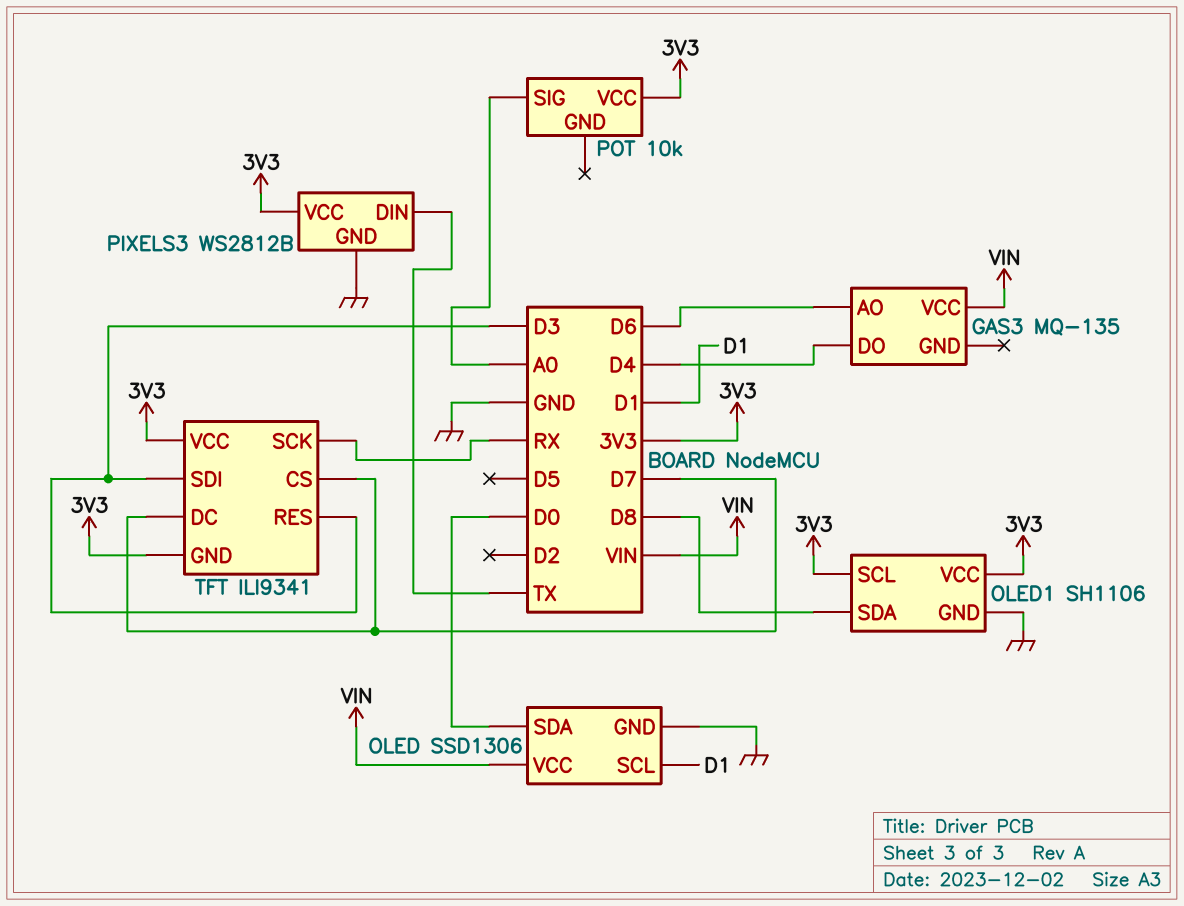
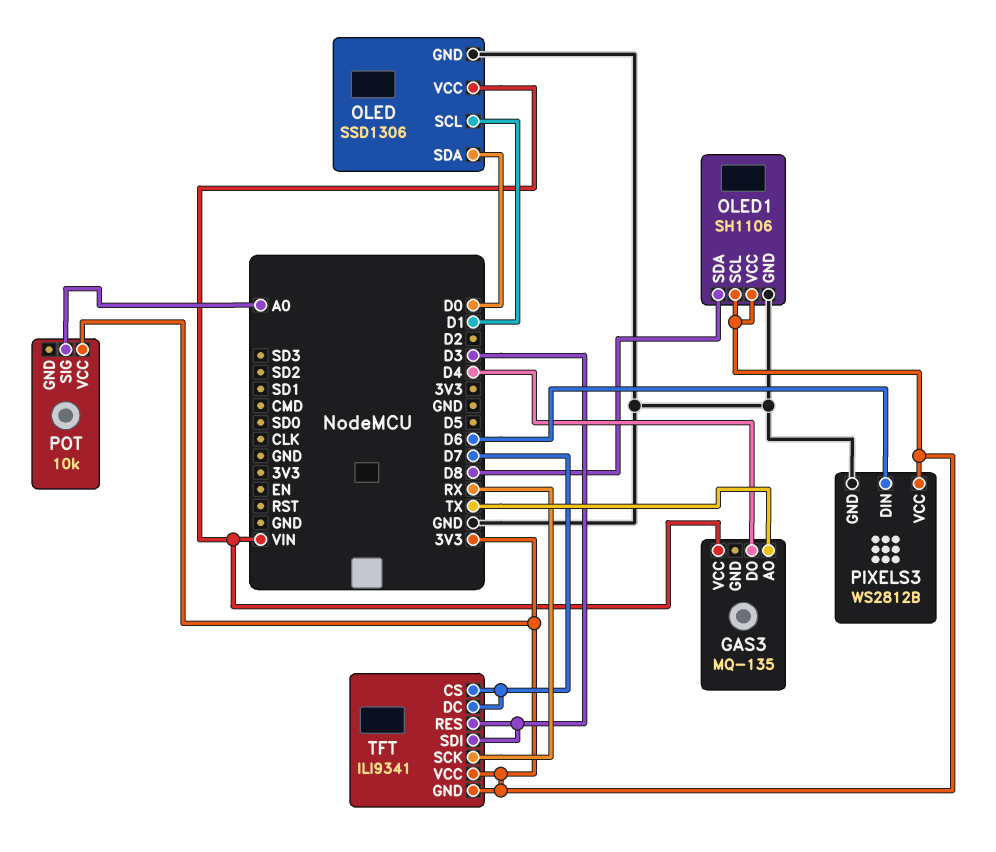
GAS3 pin AO: D6 -> TX
PIXELS3 pin DIN: TX -> D6

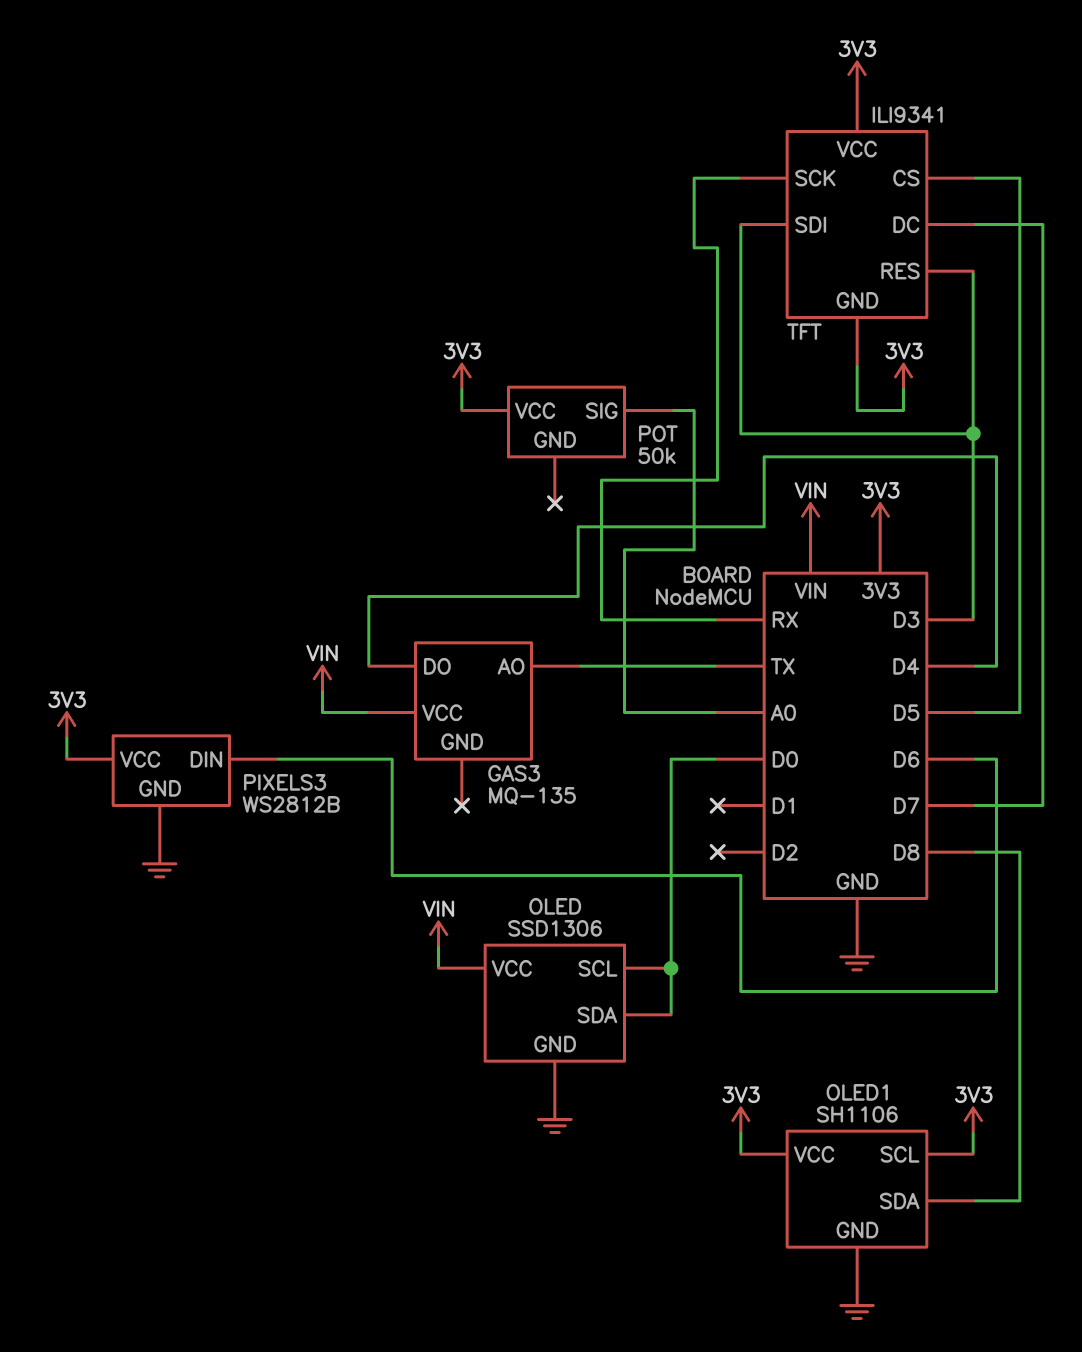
OLED pin SCL: D1 -> D0
POT: 10k -> 50k
TFT pin CS: D7 -> D5

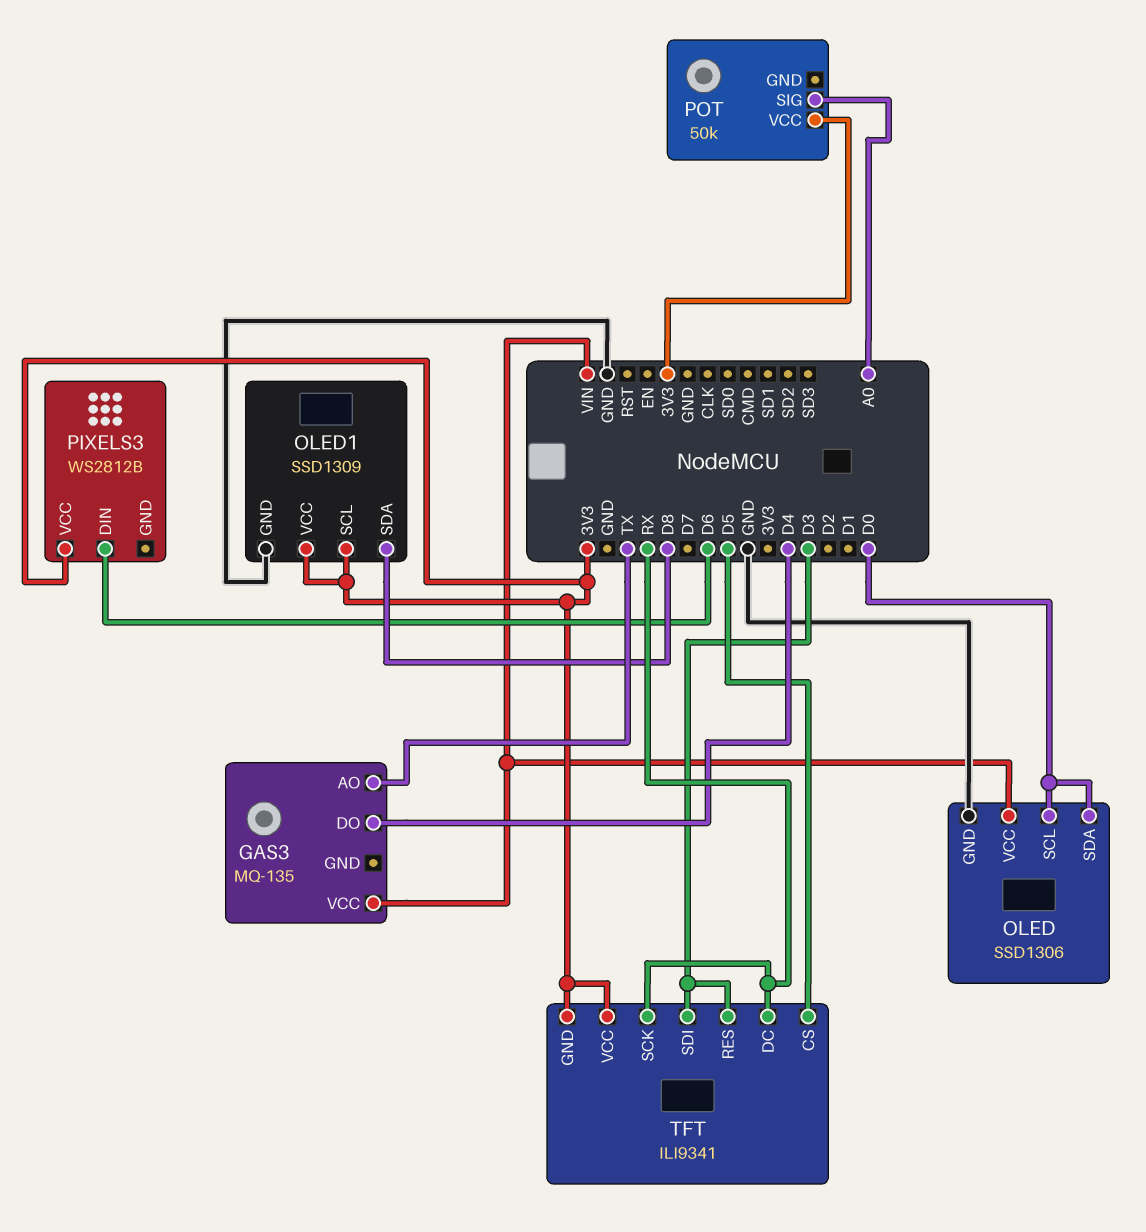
OLED1: SH1106 -> SSD1309
PIXELS3 pin GND: GND -> none
TFT pin DC: D7 -> RX

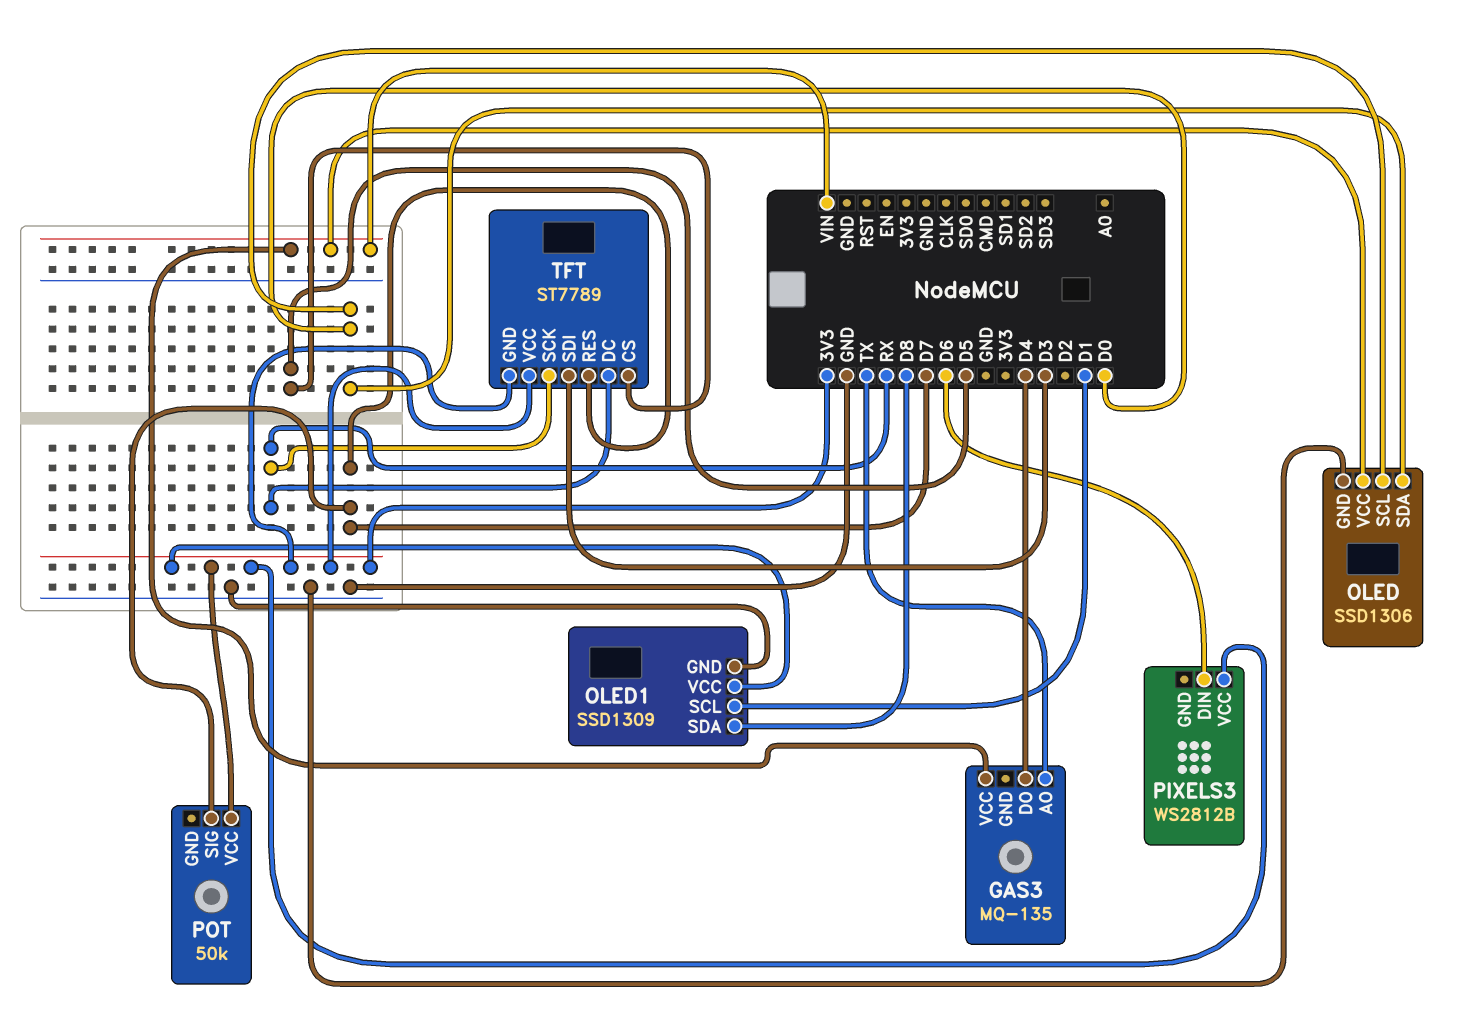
OLED1 pin SCL: 3V3 -> D1
POT pin SIG: A0 -> D7
TFT: ILI9341 -> ST7789
TFT pin RES: D3 -> D7

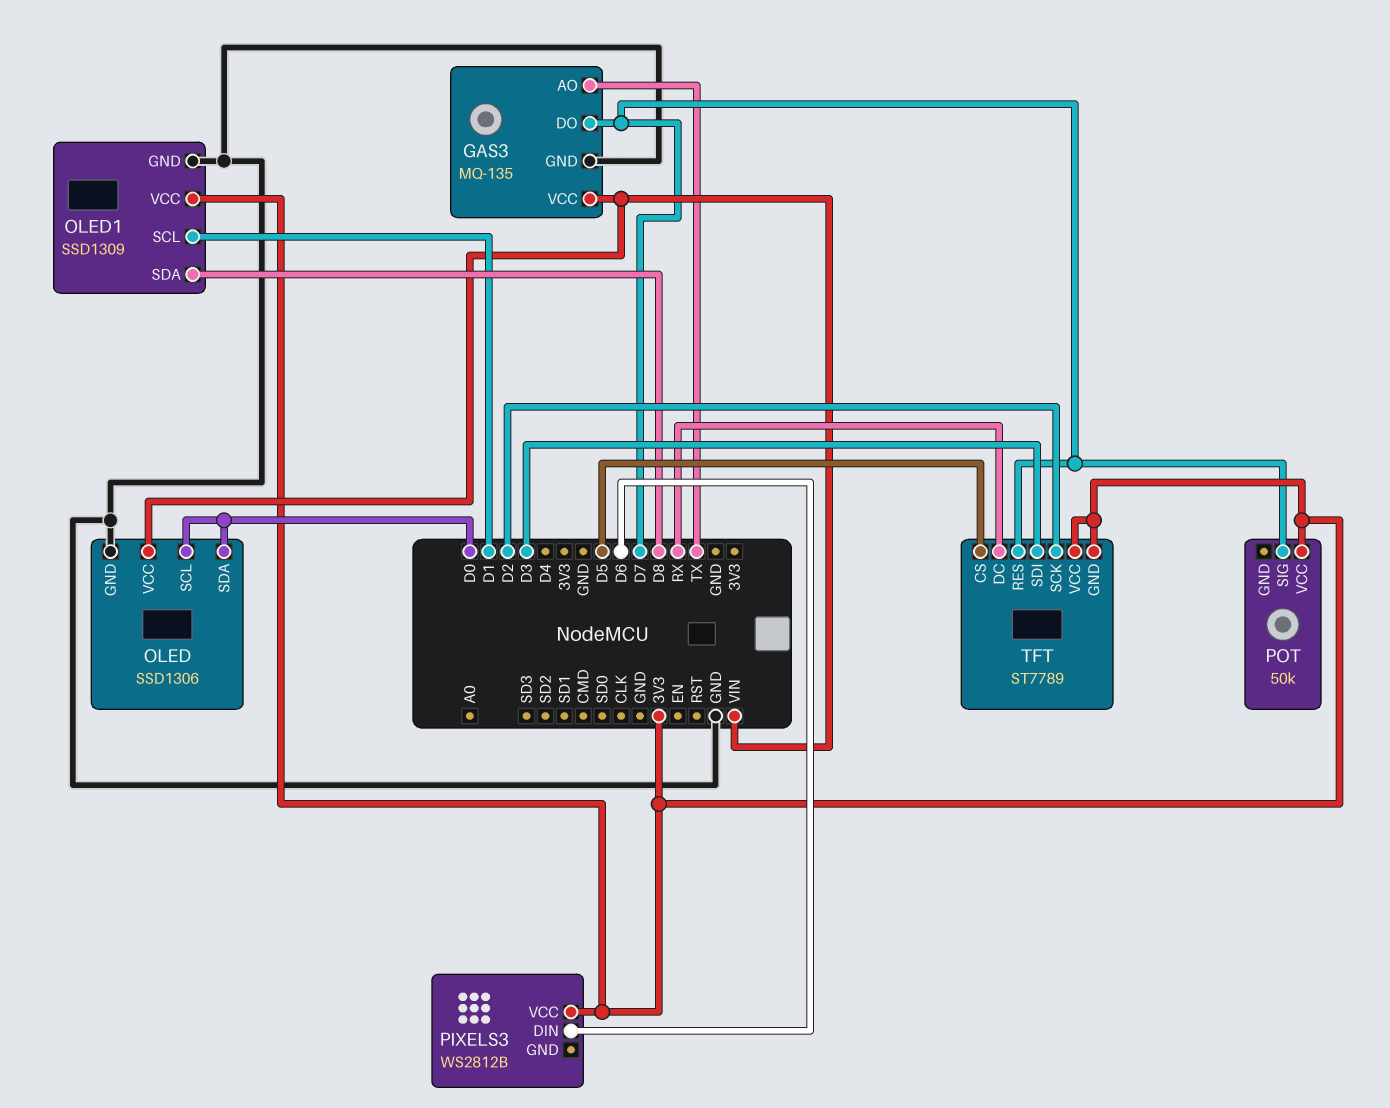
GAS3 pin DO: D4 -> D7
GAS3 pin GND: none -> GND
TFT pin SCK: RX -> D2

